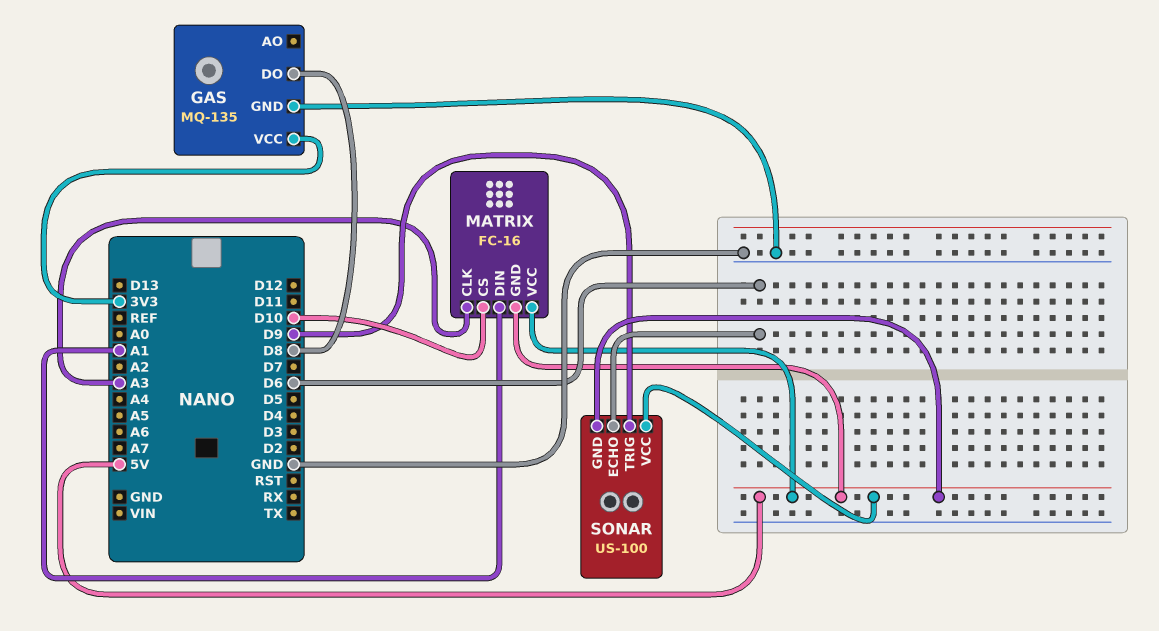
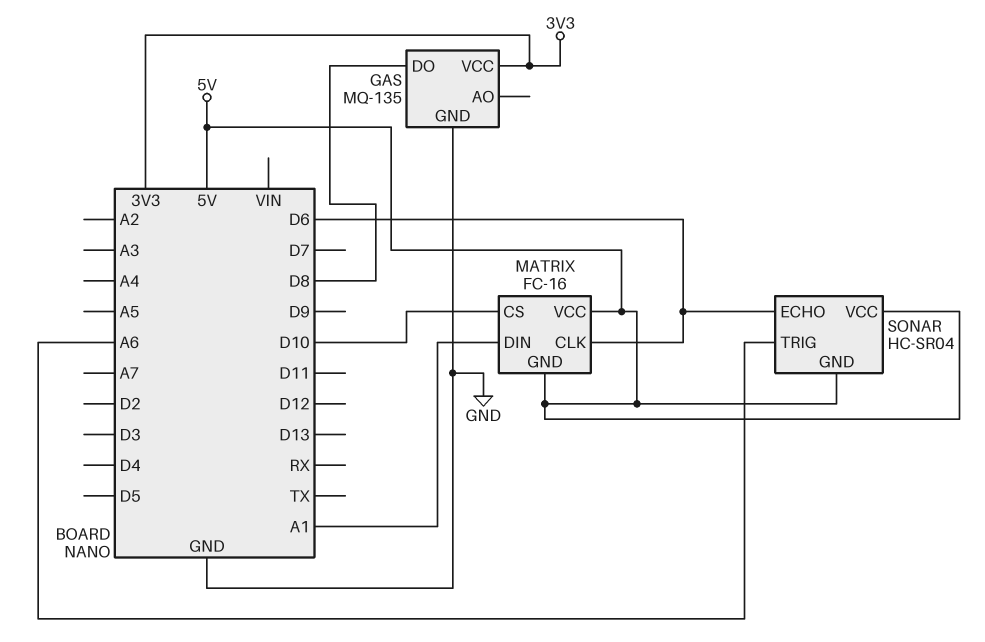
MATRIX pin CLK: A3 -> D6
SONAR: US-100 -> HC-SR04
SONAR pin TRIG: D9 -> A6

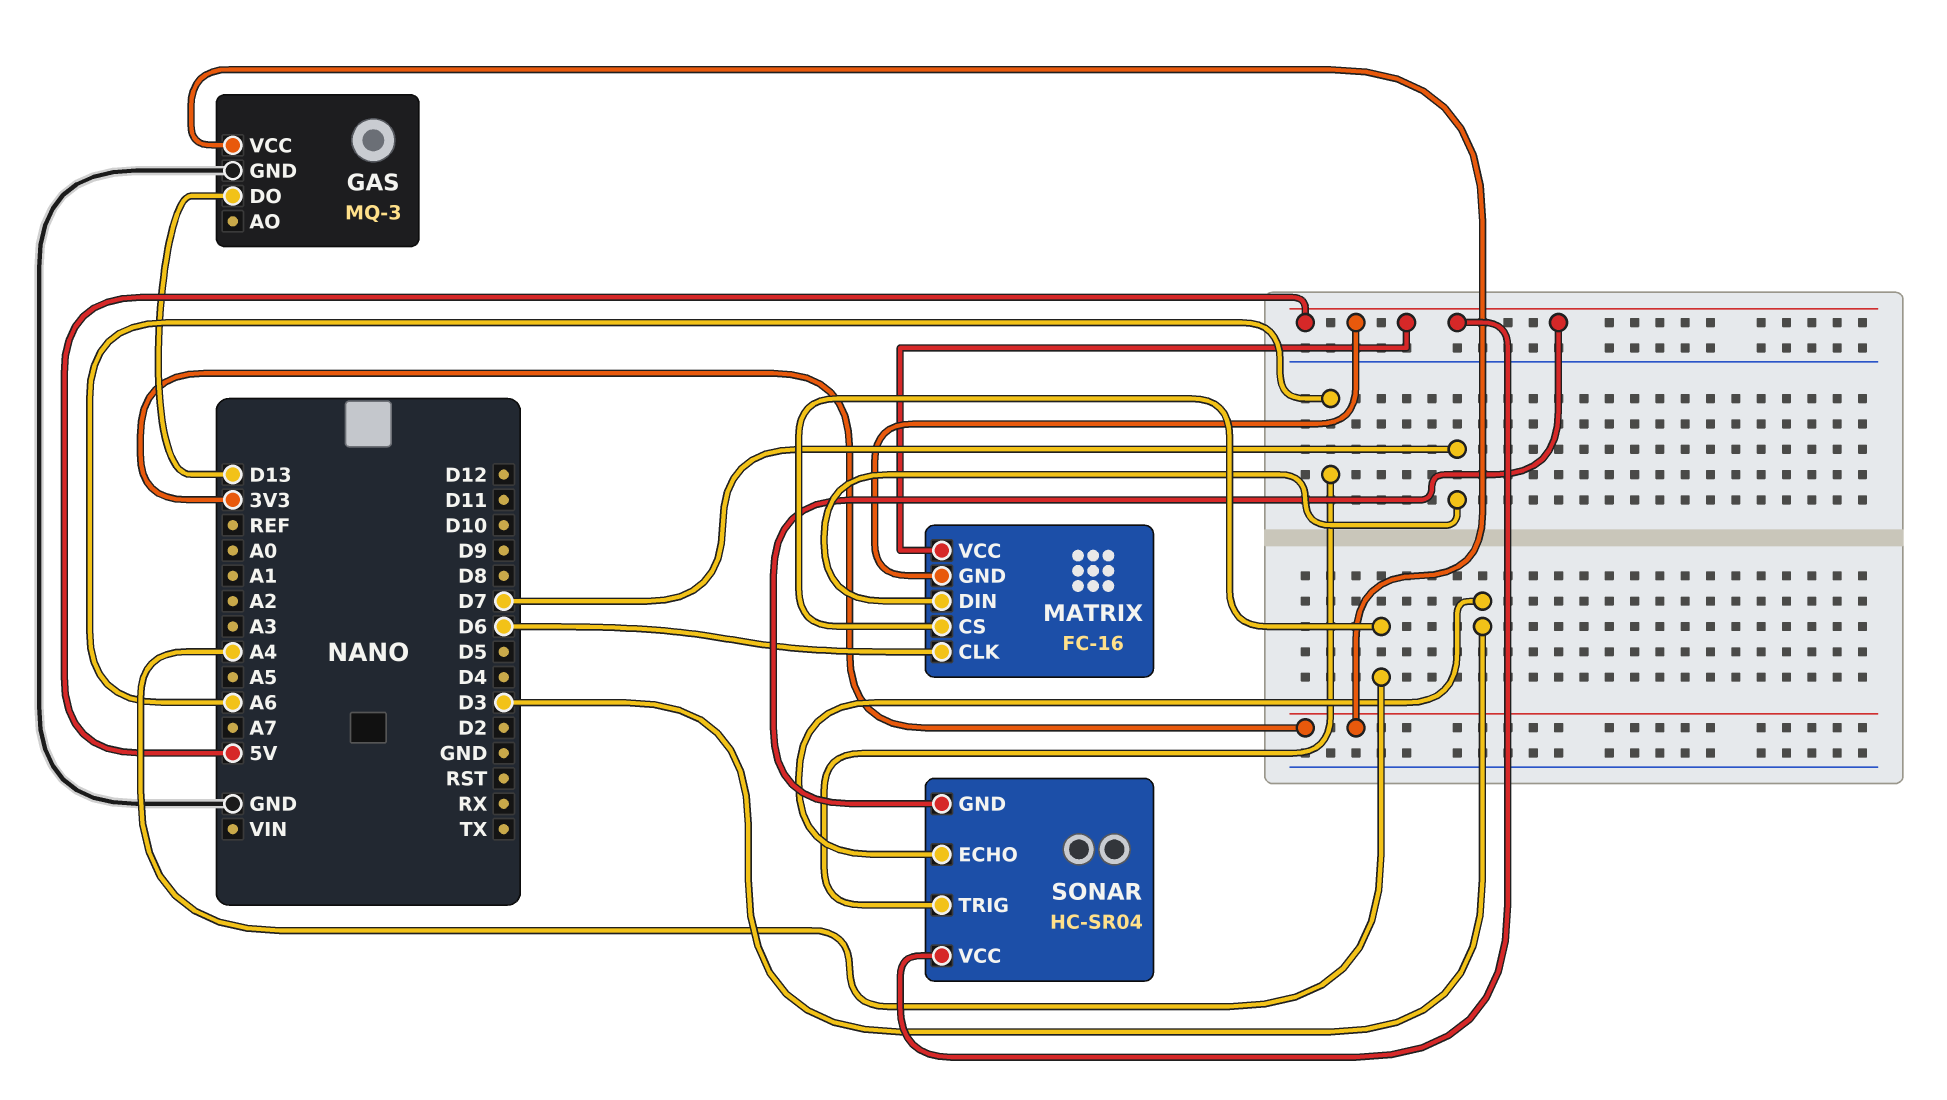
GAS: MQ-135 -> MQ-3
GAS pin DO: D8 -> D13
MATRIX pin CS: D10 -> A4
MATRIX pin DIN: A1 -> D7
SONAR pin ECHO: D6 -> D3

